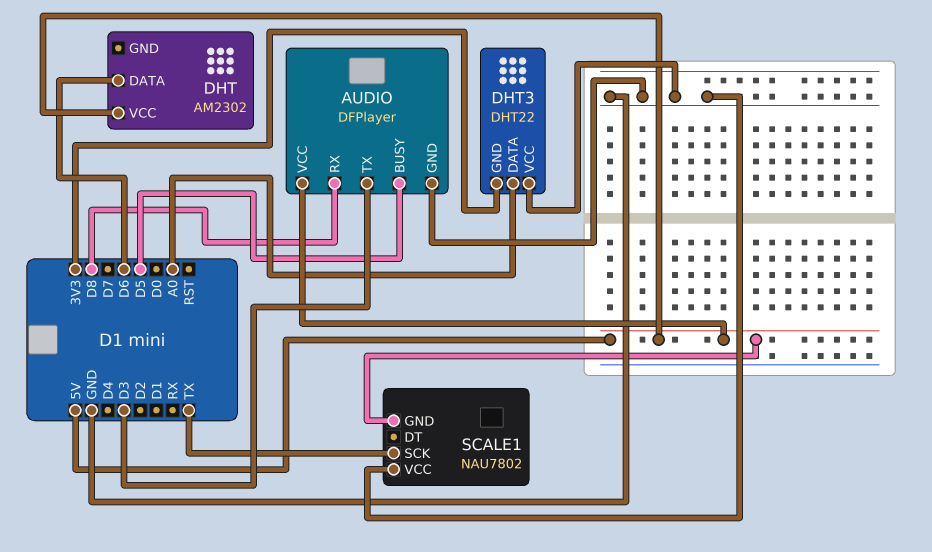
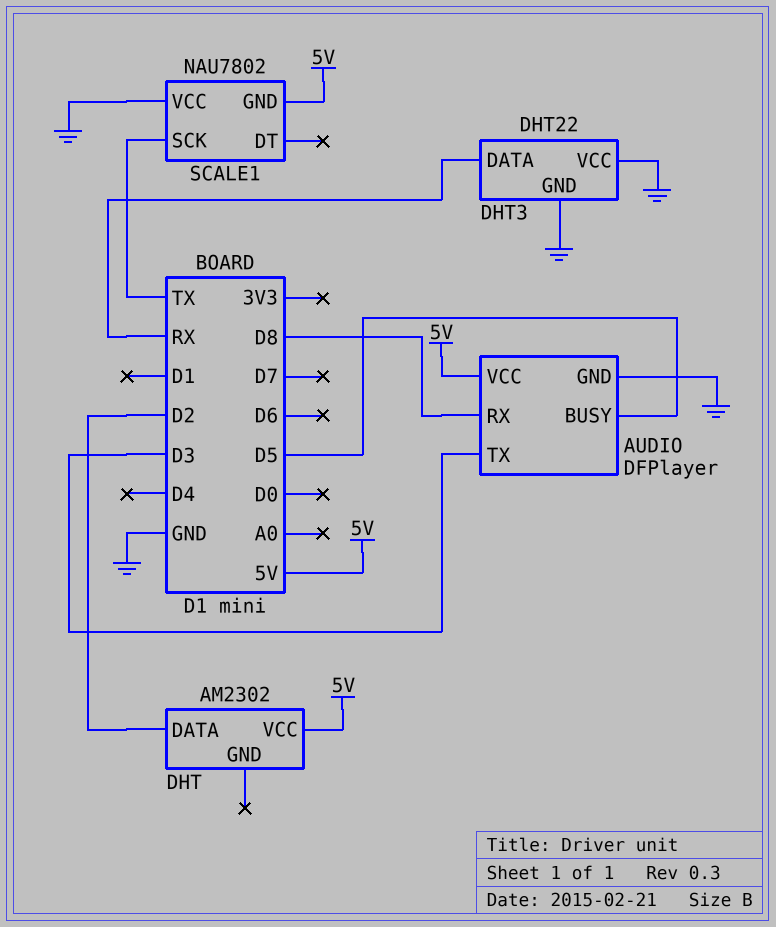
DHT pin DATA: D6 -> D2
DHT3 pin DATA: A0 -> RX
DHT3 pin GND: 3V3 -> GND

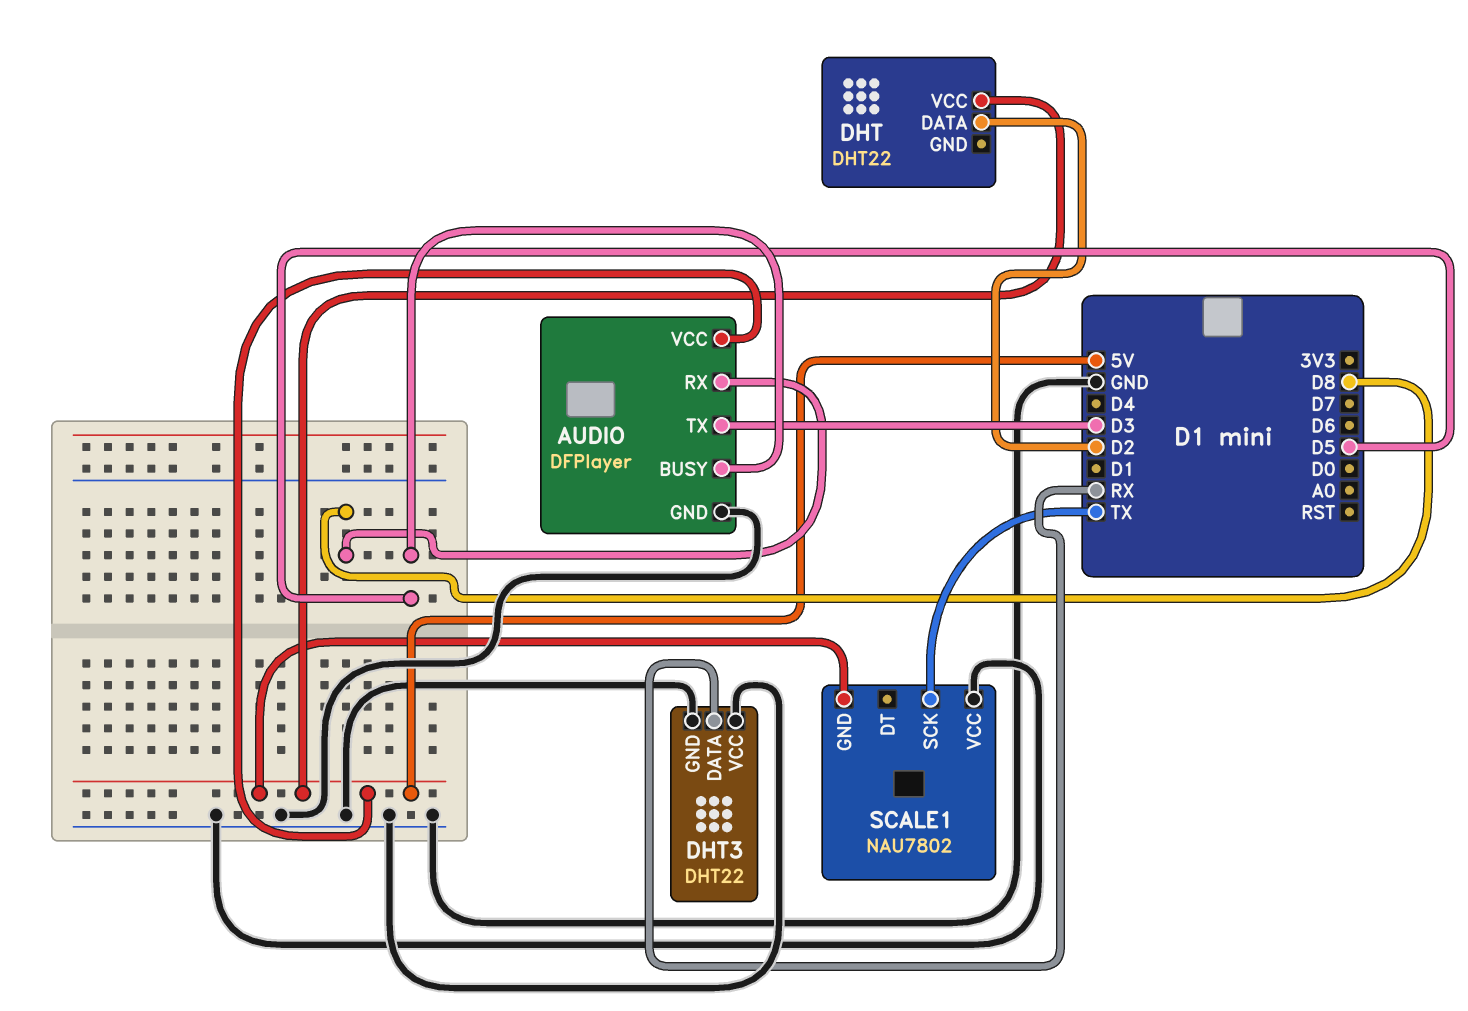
DHT: AM2302 -> DHT22

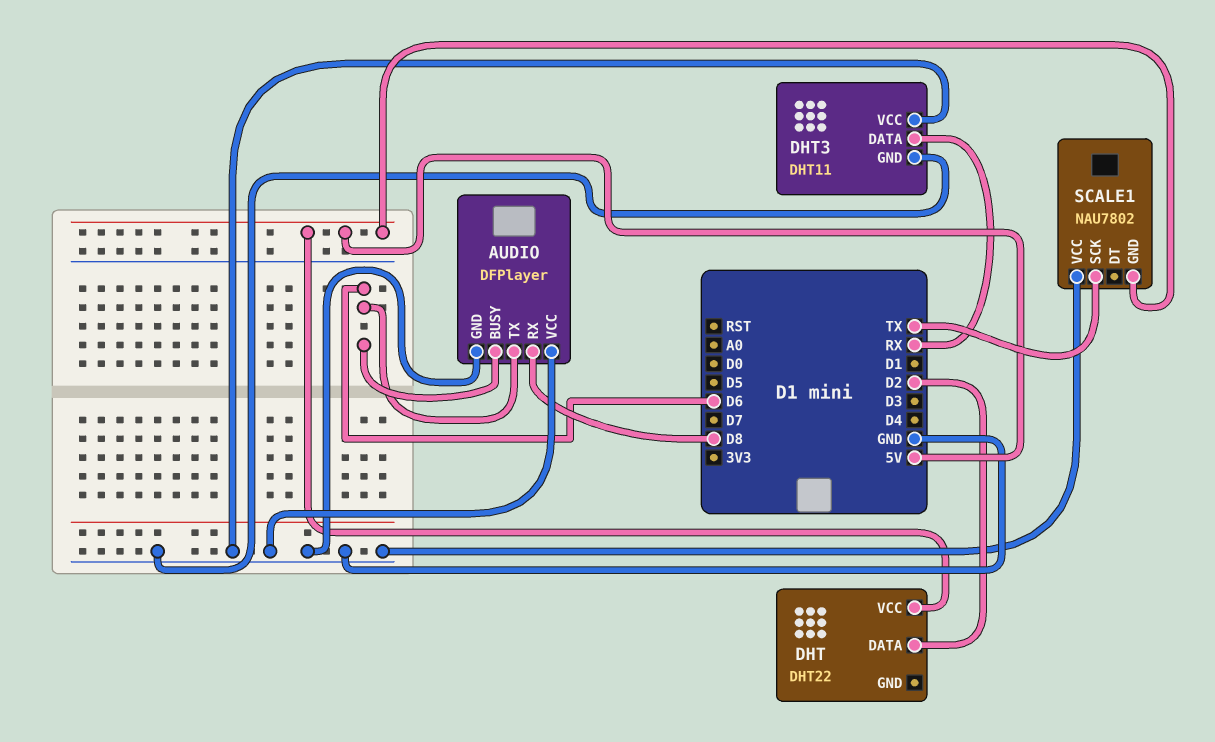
AUDIO pin BUSY: D5 -> D6
AUDIO pin TX: D3 -> D6
AUDIO pin VCC: 5V -> GND
DHT3: DHT22 -> DHT11

